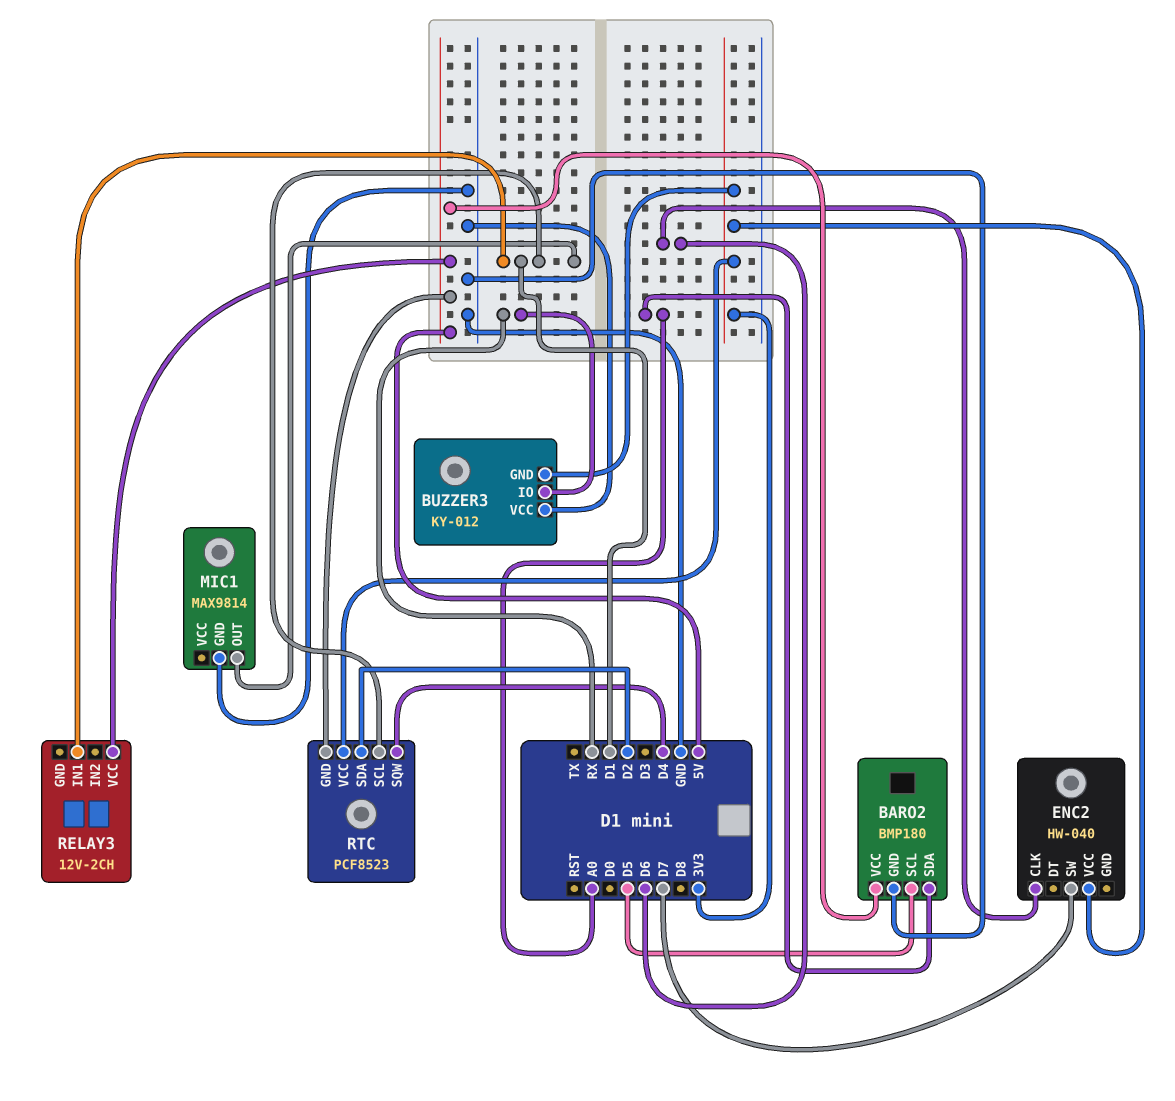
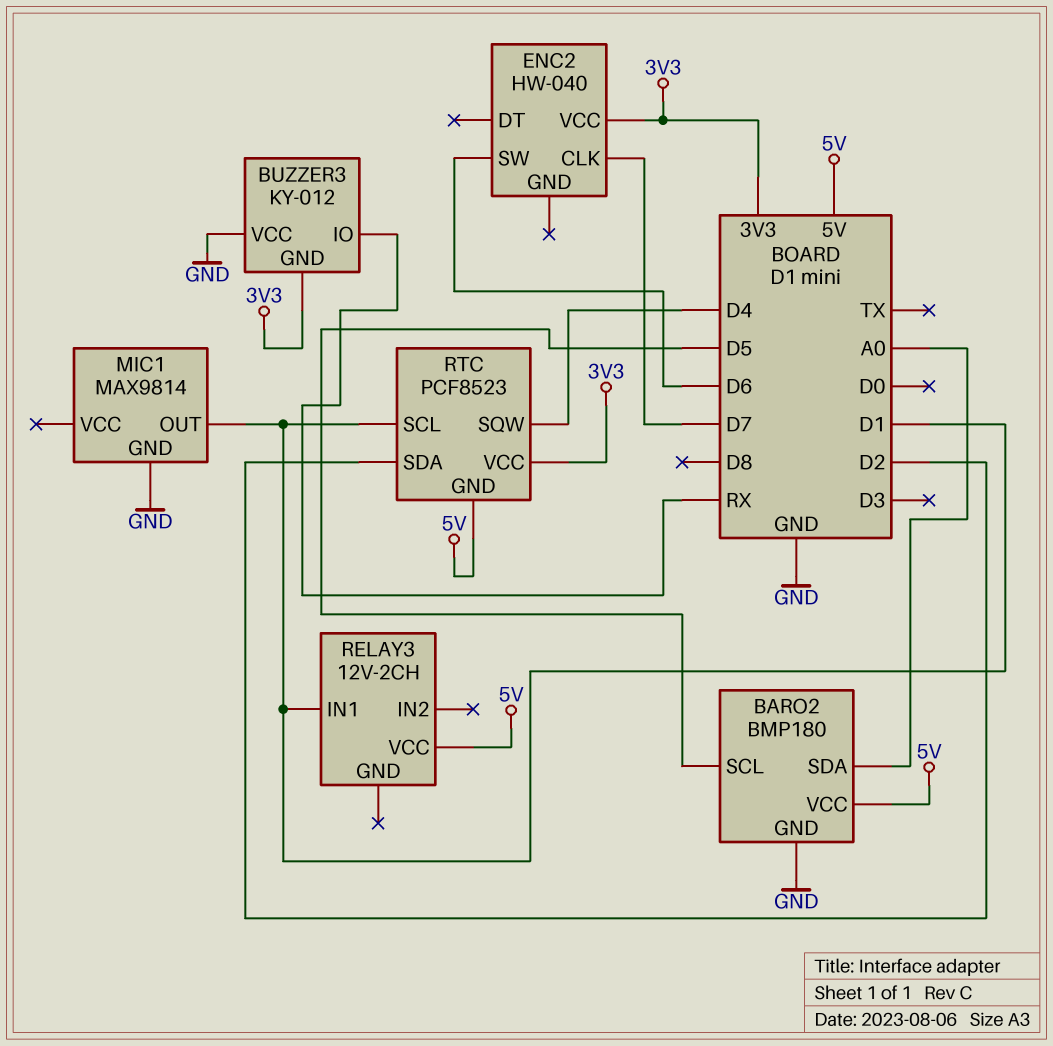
ENC2 pin CLK: D6 -> D7
ENC2 pin SW: D7 -> D6

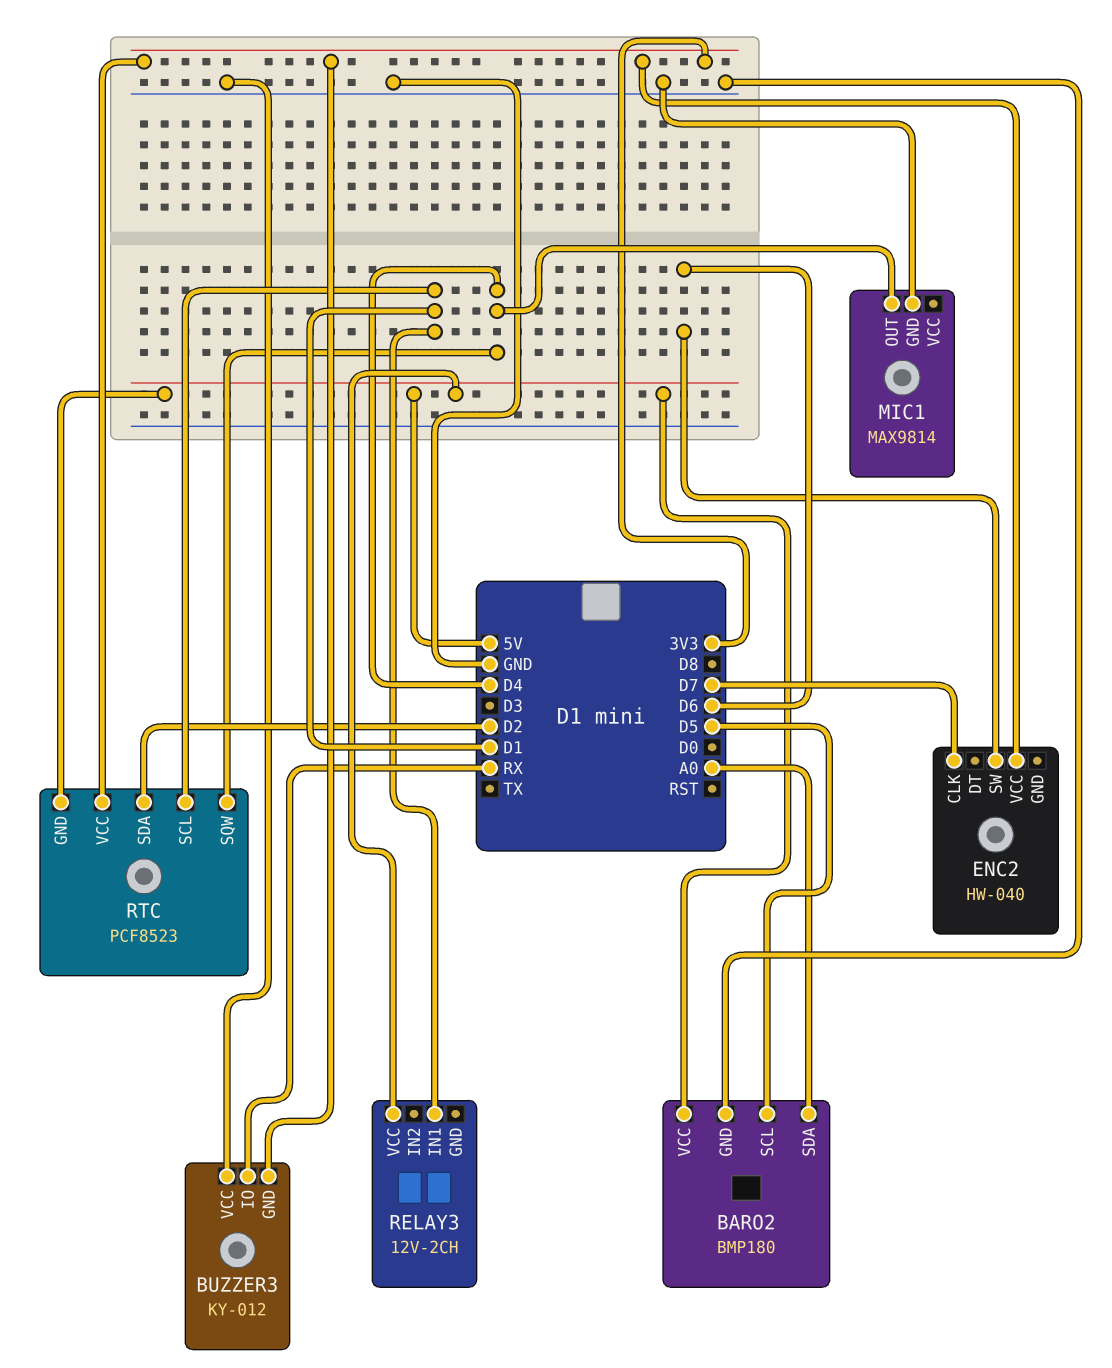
MIC1 pin OUT: D1 -> D4

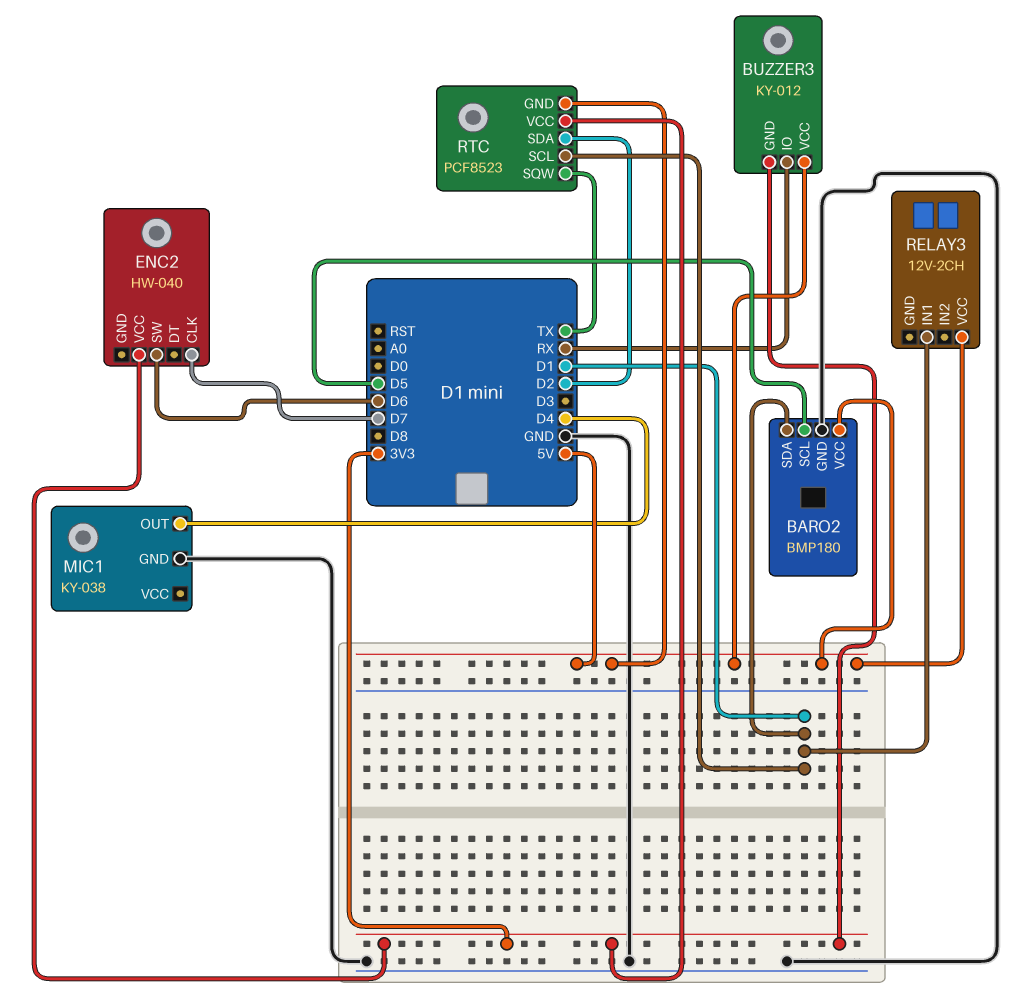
BARO2 pin SDA: A0 -> D1
BUZZER3 pin VCC: GND -> 5V
MIC1: MAX9814 -> KY-038
RTC pin SQW: D4 -> TX

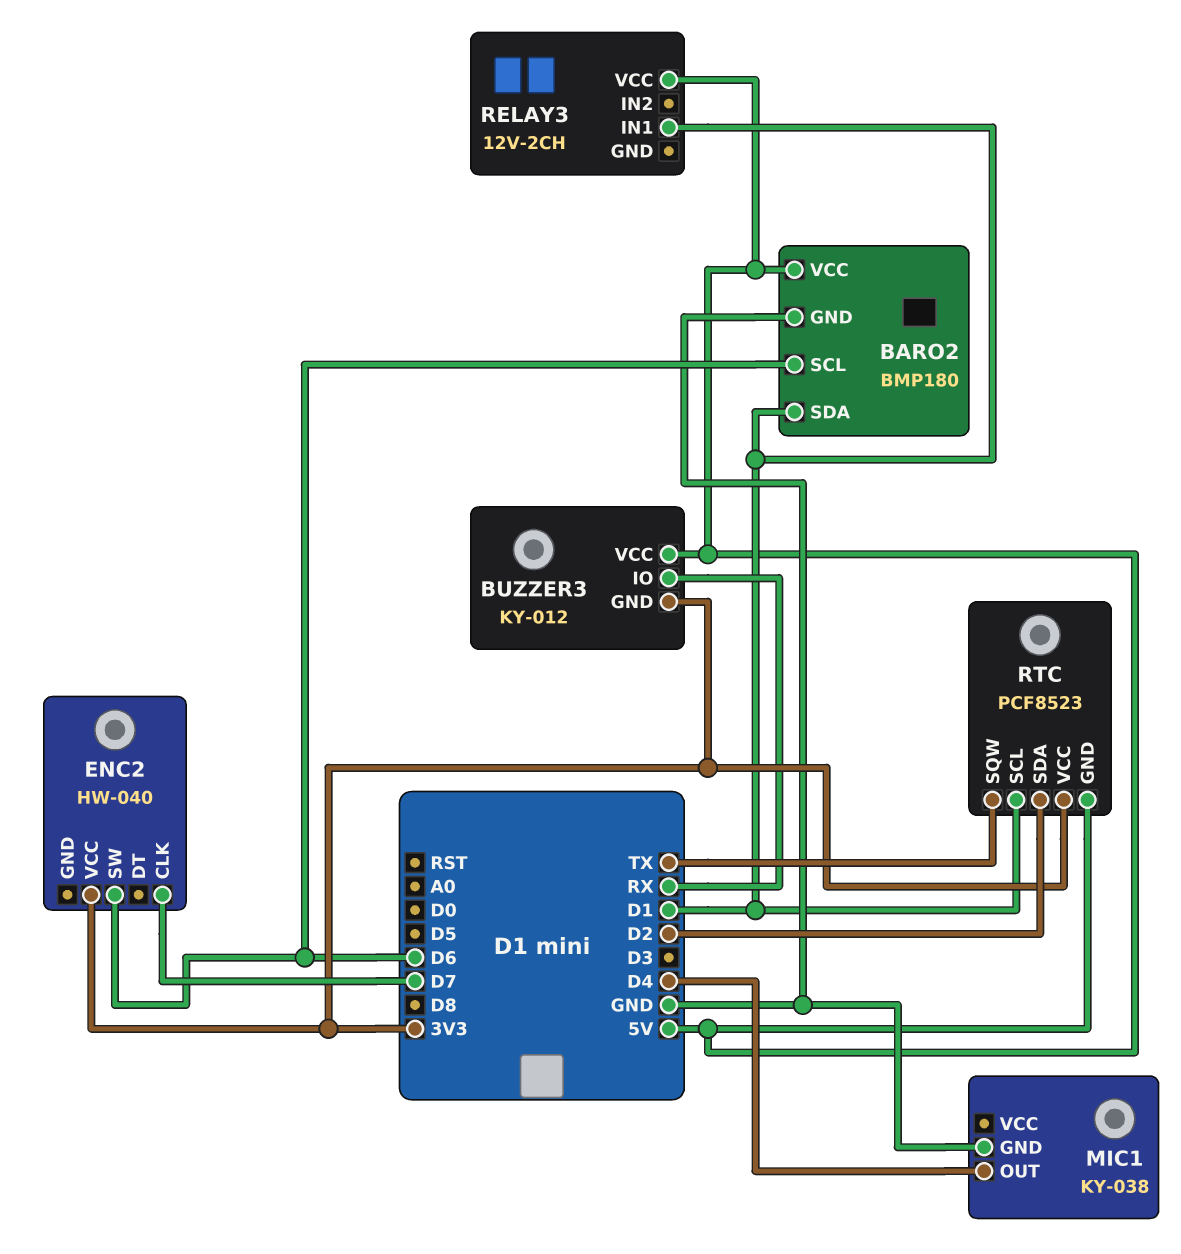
BARO2 pin SCL: D5 -> D6

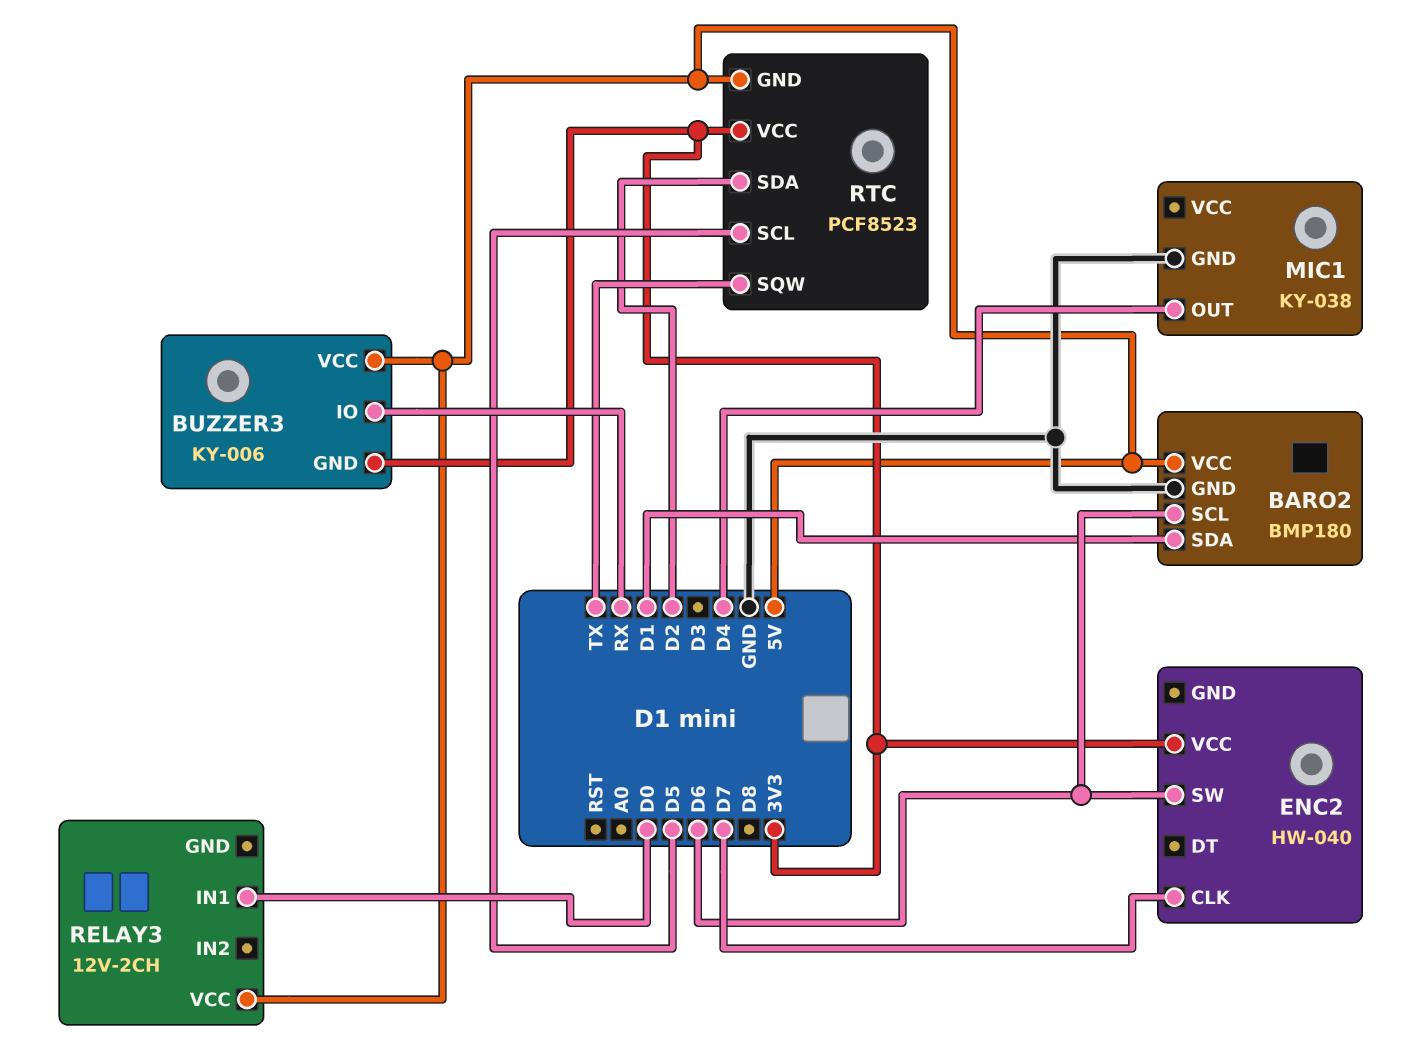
BUZZER3: KY-012 -> KY-006
RELAY3 pin IN1: D1 -> D0
RTC pin SCL: D1 -> D5

